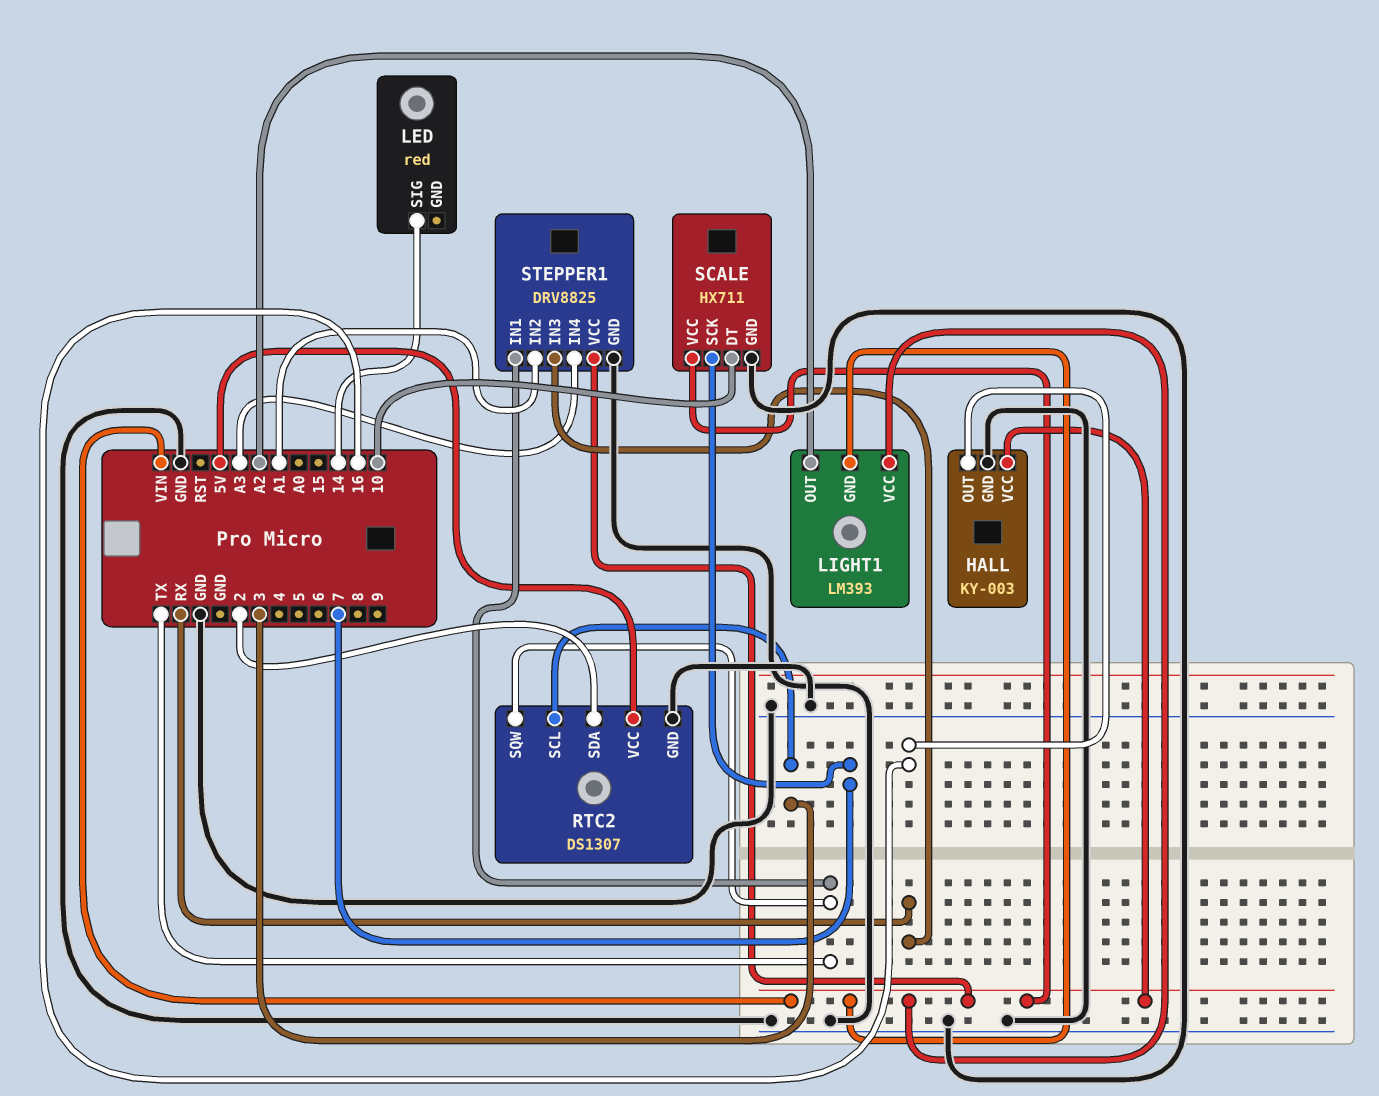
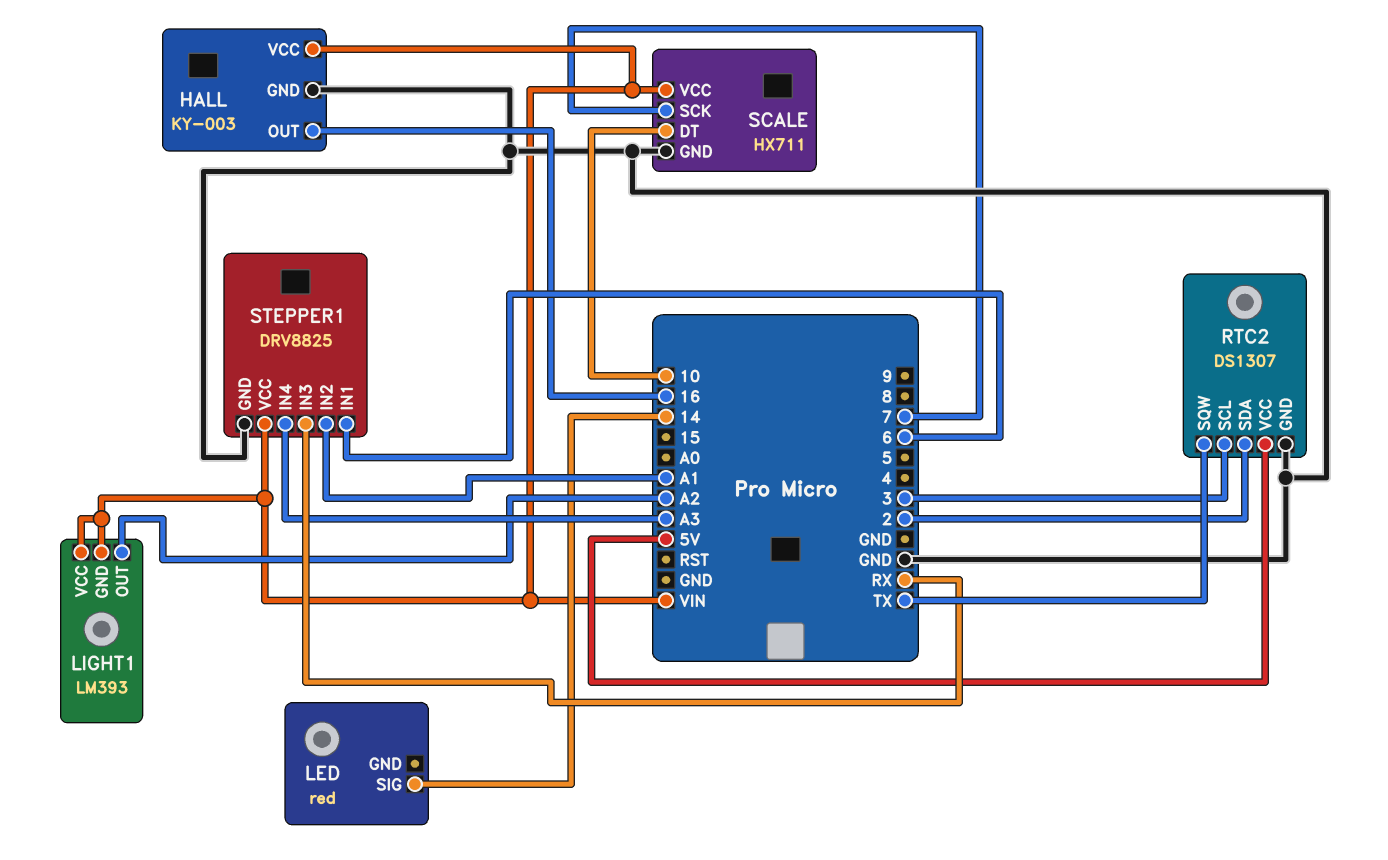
STEPPER1 pin IN1: TX -> 6

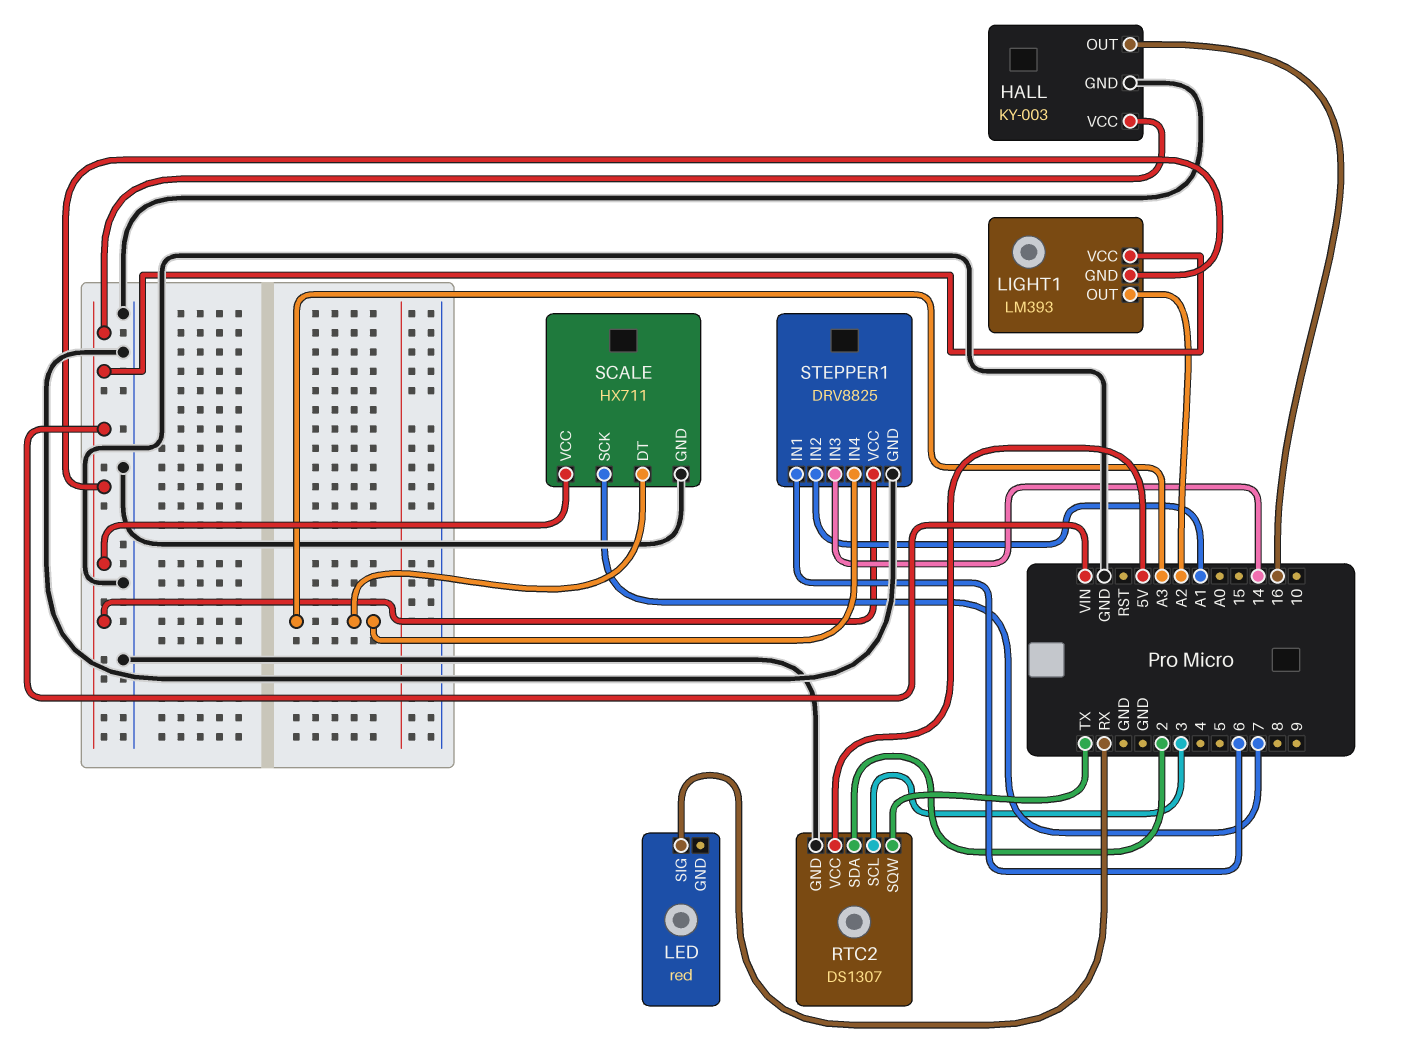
LED pin SIG: 14 -> RX
SCALE pin DT: 10 -> A3
STEPPER1 pin IN3: RX -> 14

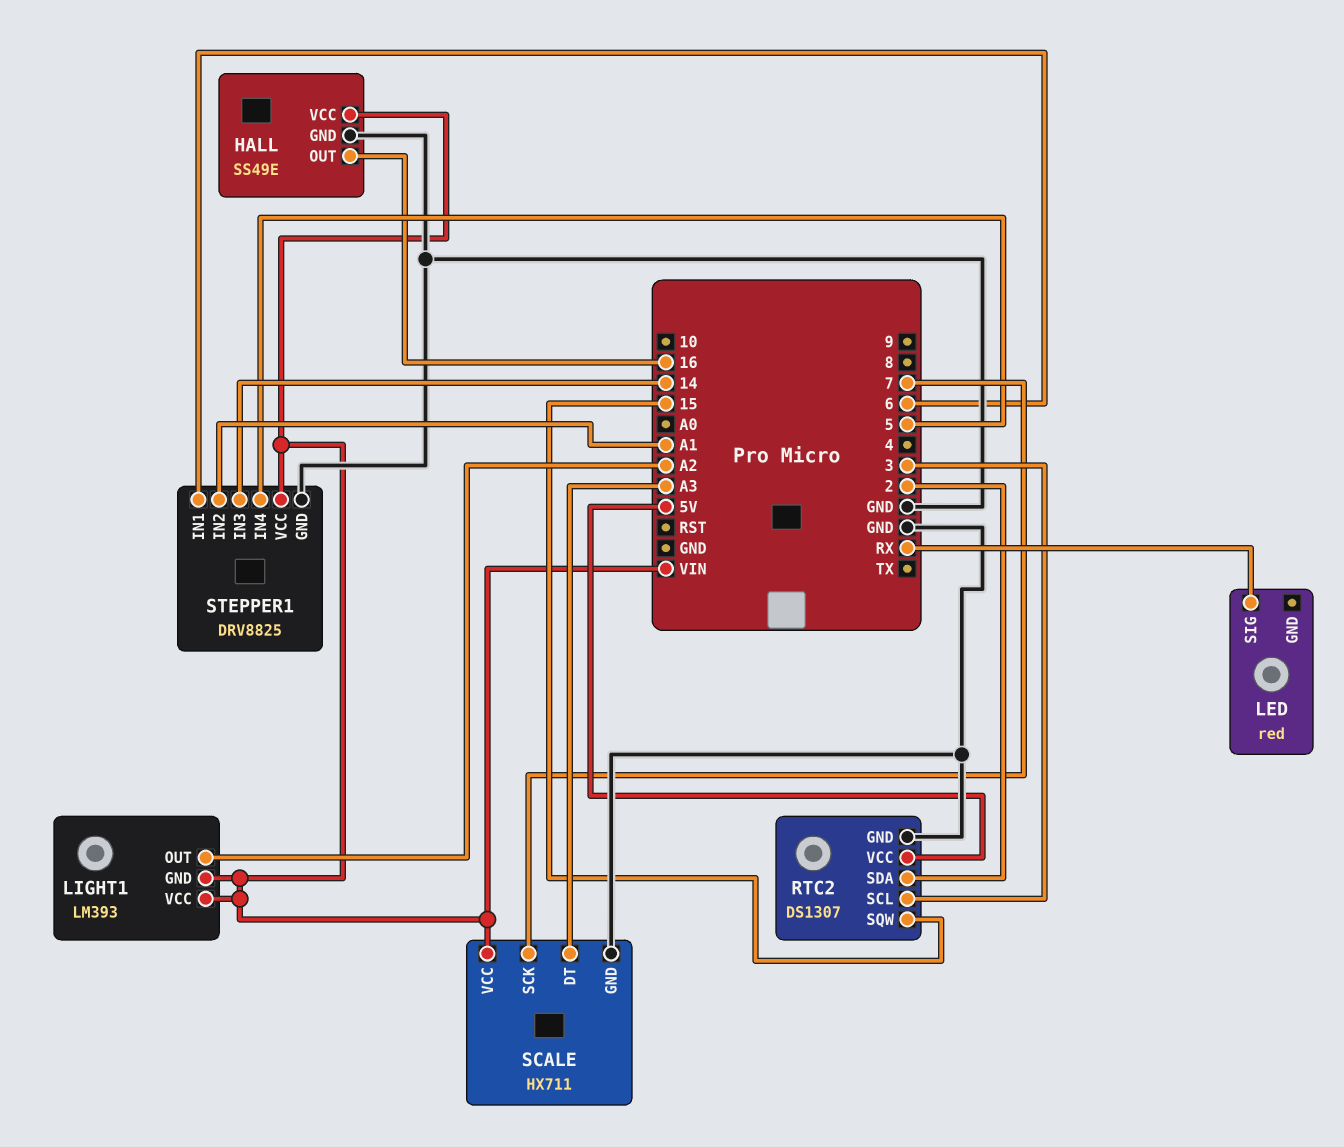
HALL: KY-003 -> SS49E
RTC2 pin SQW: TX -> 15
STEPPER1 pin IN4: A3 -> 5

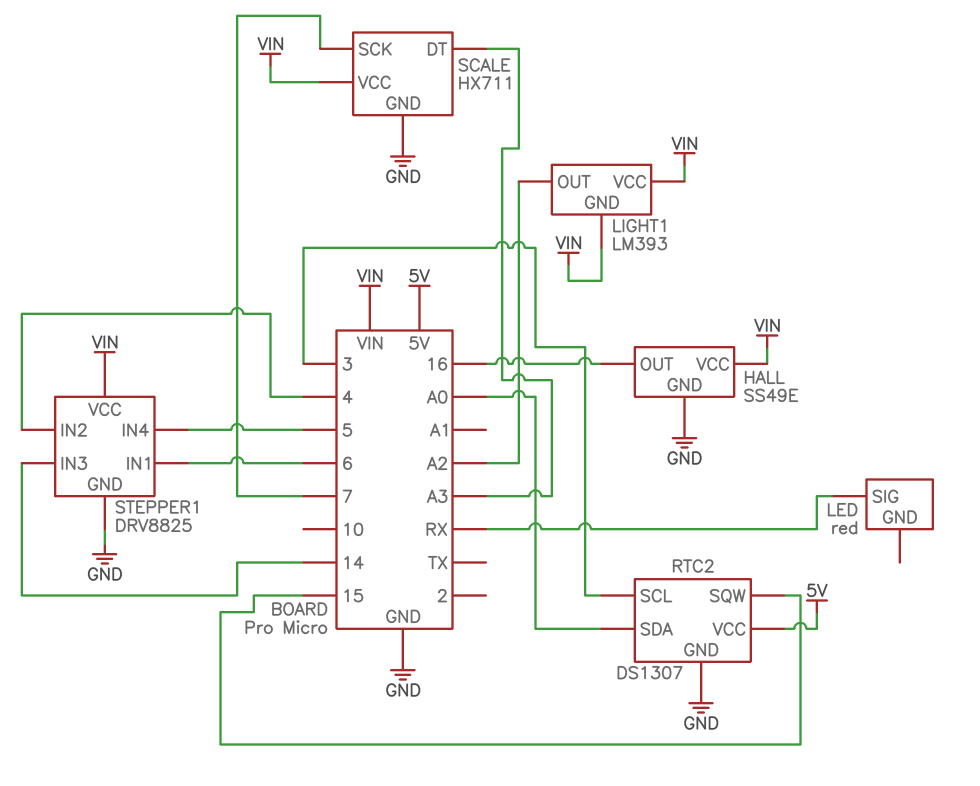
RTC2 pin SDA: 2 -> A0
STEPPER1 pin IN2: A1 -> 4

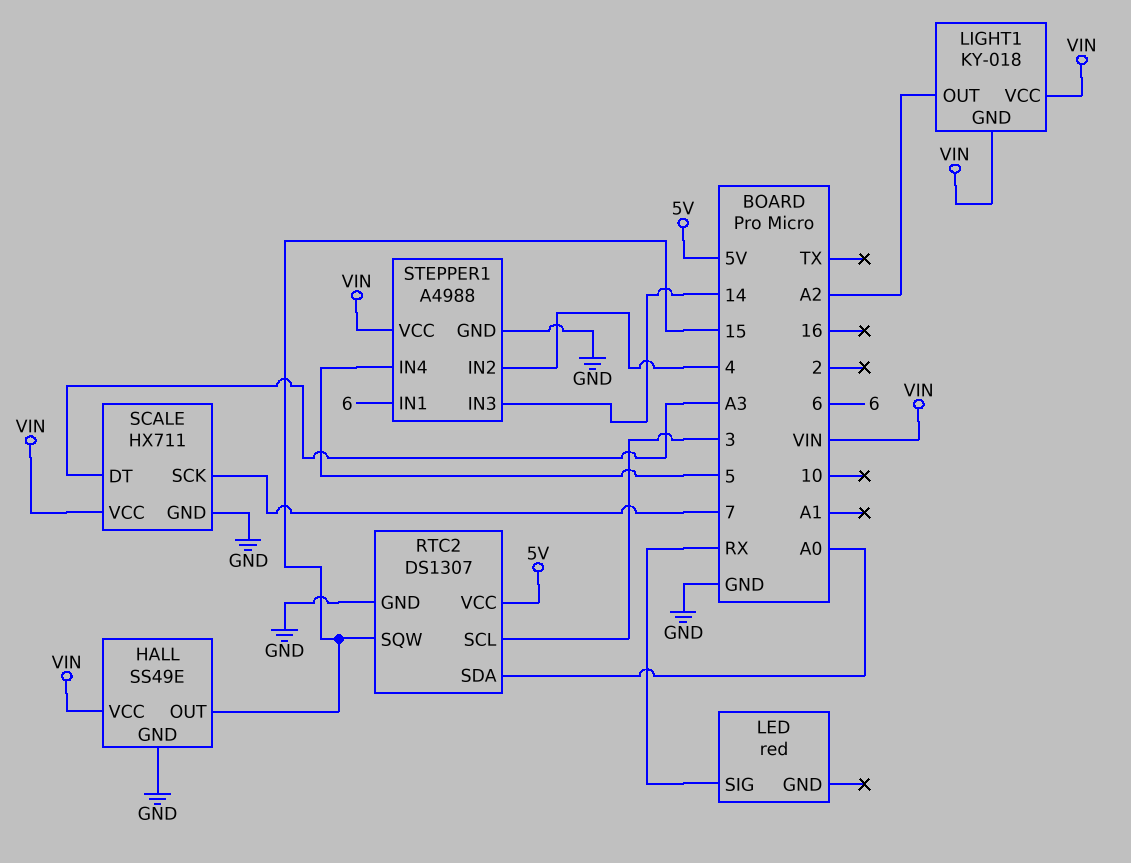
HALL pin OUT: 16 -> 15
LIGHT1: LM393 -> KY-018
STEPPER1: DRV8825 -> A4988

